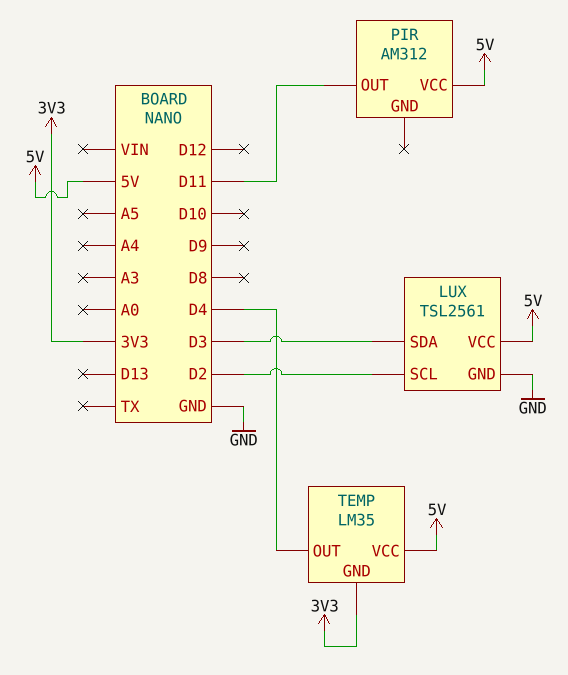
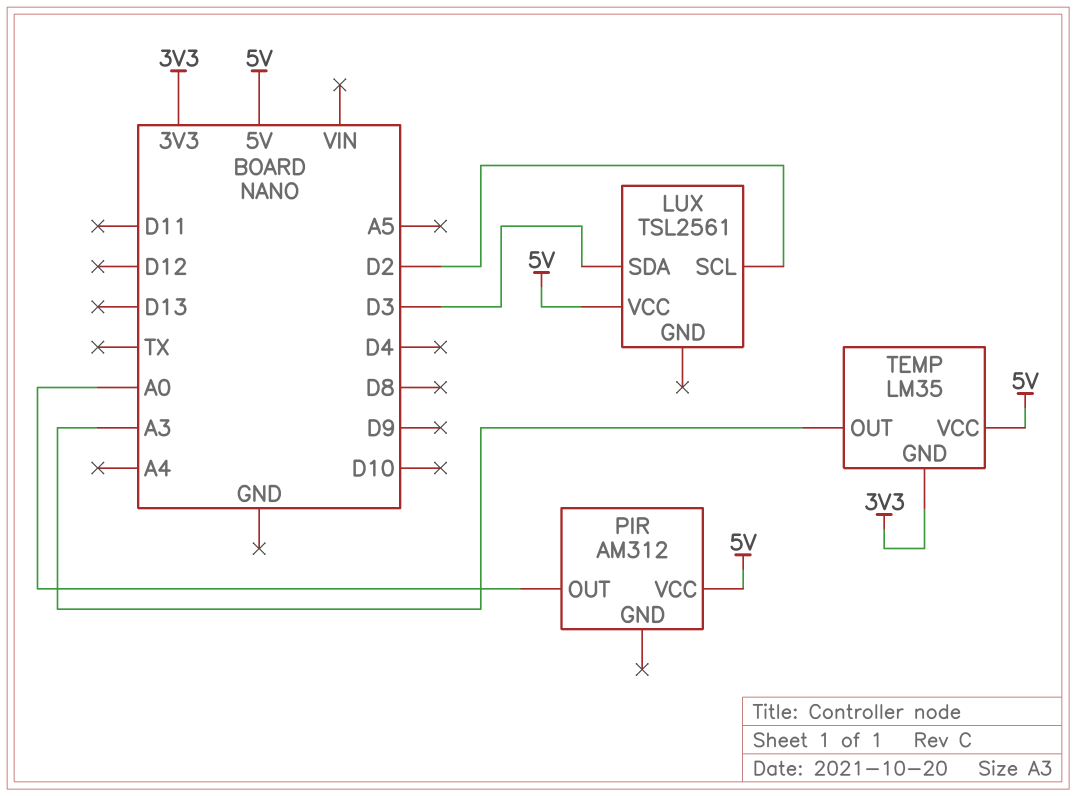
LUX pin GND: GND -> none
PIR pin OUT: D11 -> A0
TEMP pin OUT: D4 -> A3

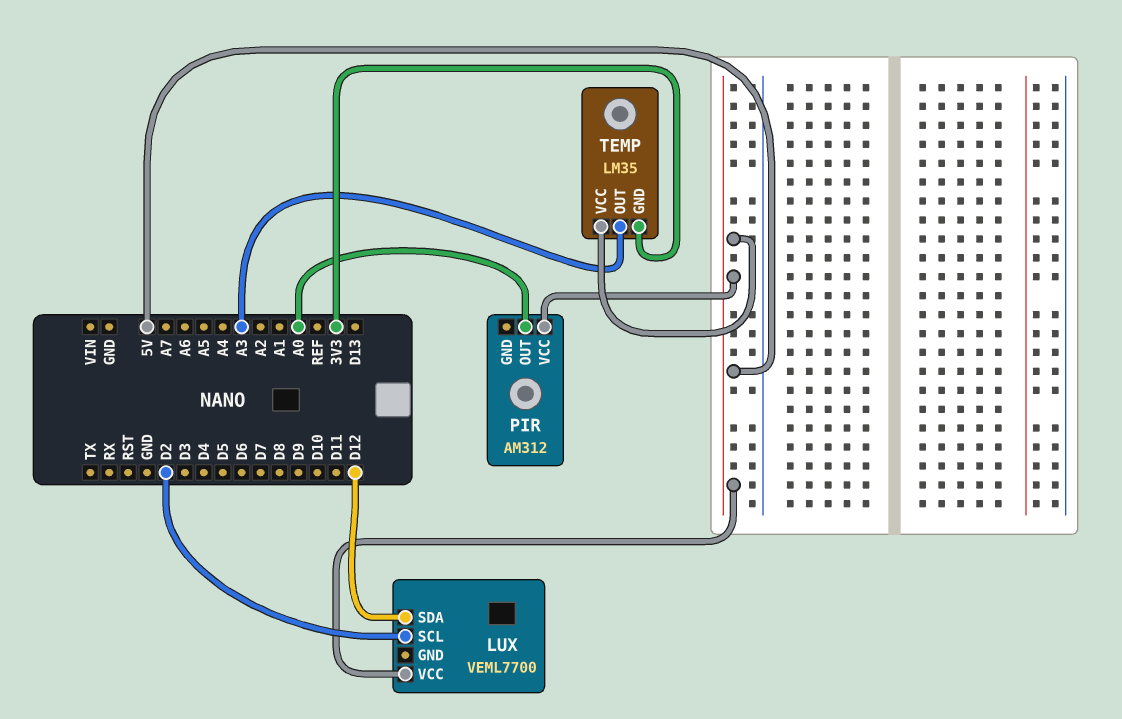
LUX: TSL2561 -> VEML7700
LUX pin SDA: D3 -> D12

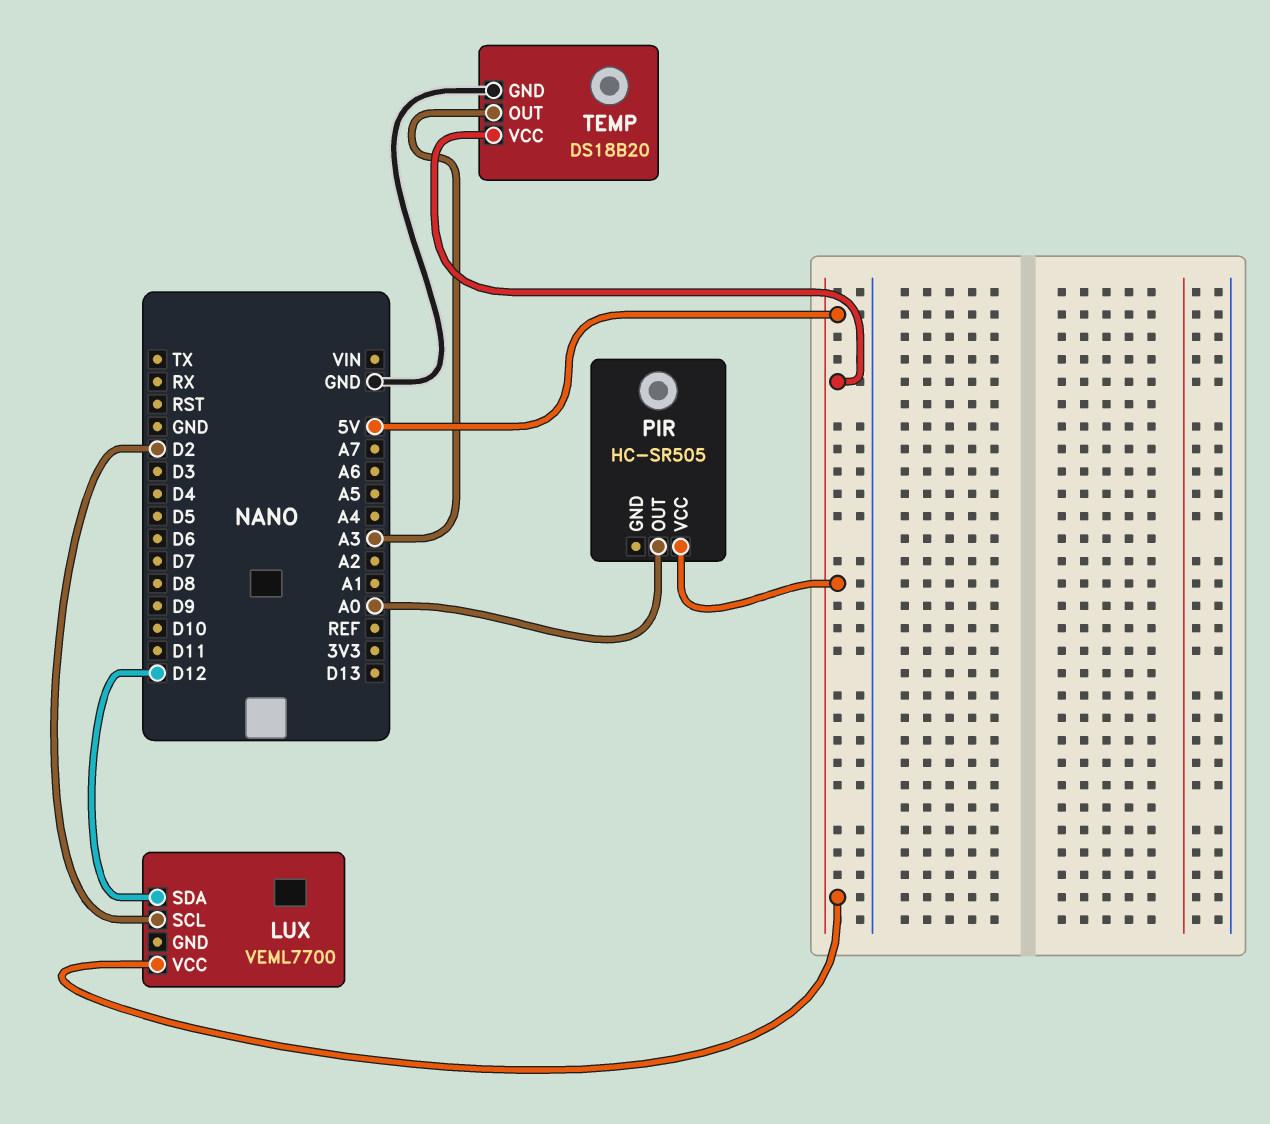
PIR: AM312 -> HC-SR505
TEMP: LM35 -> DS18B20
TEMP pin GND: 3V3 -> GND

